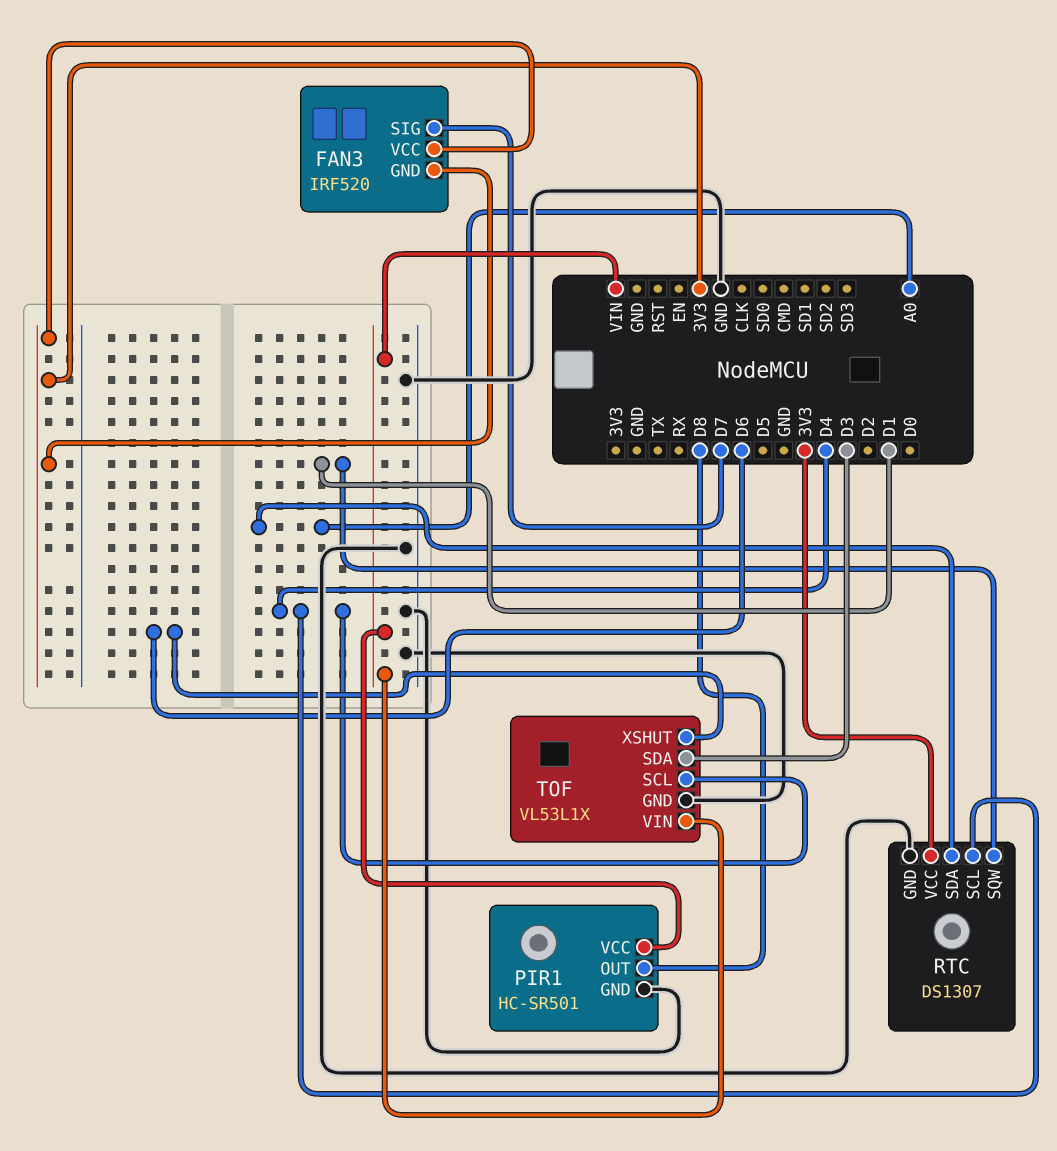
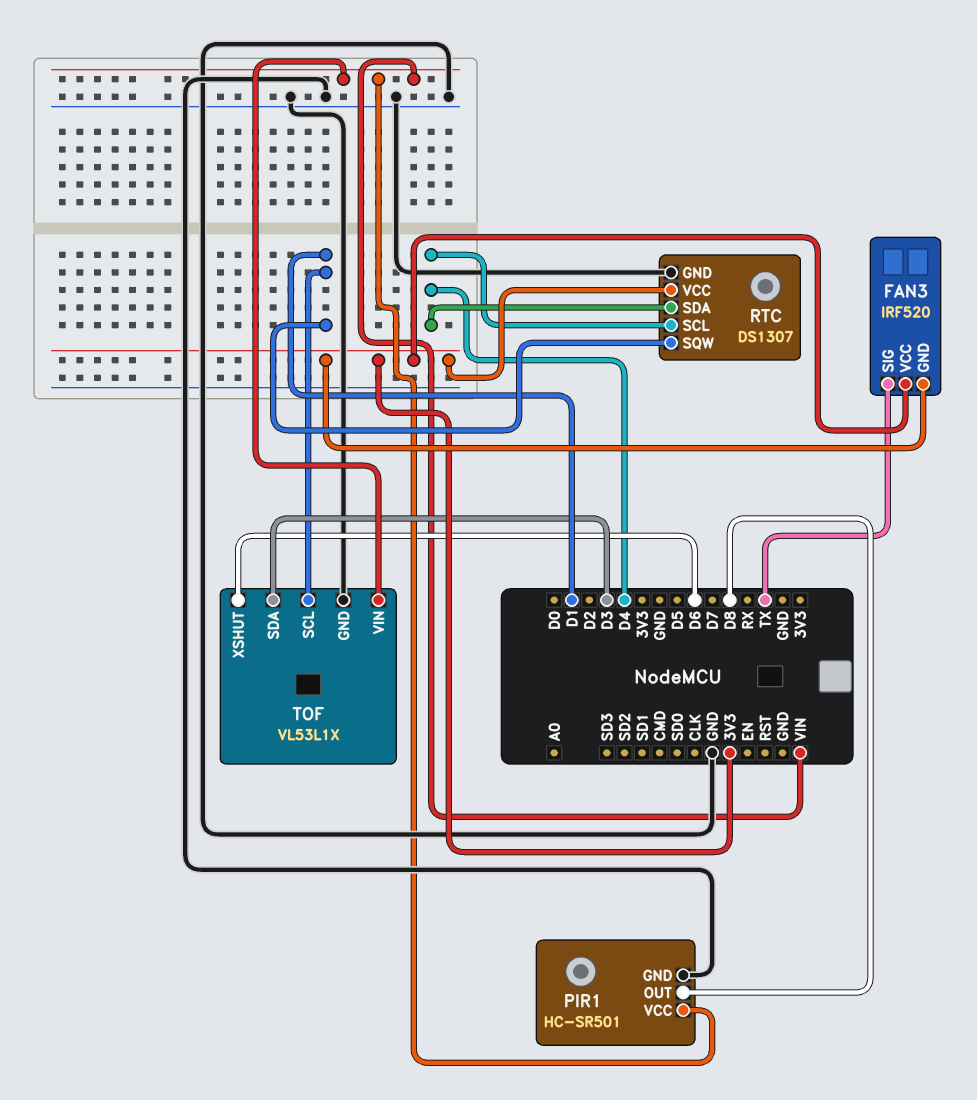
FAN3 pin SIG: D7 -> TX
RTC pin SDA: A0 -> D4
TOF pin SCL: D4 -> D1

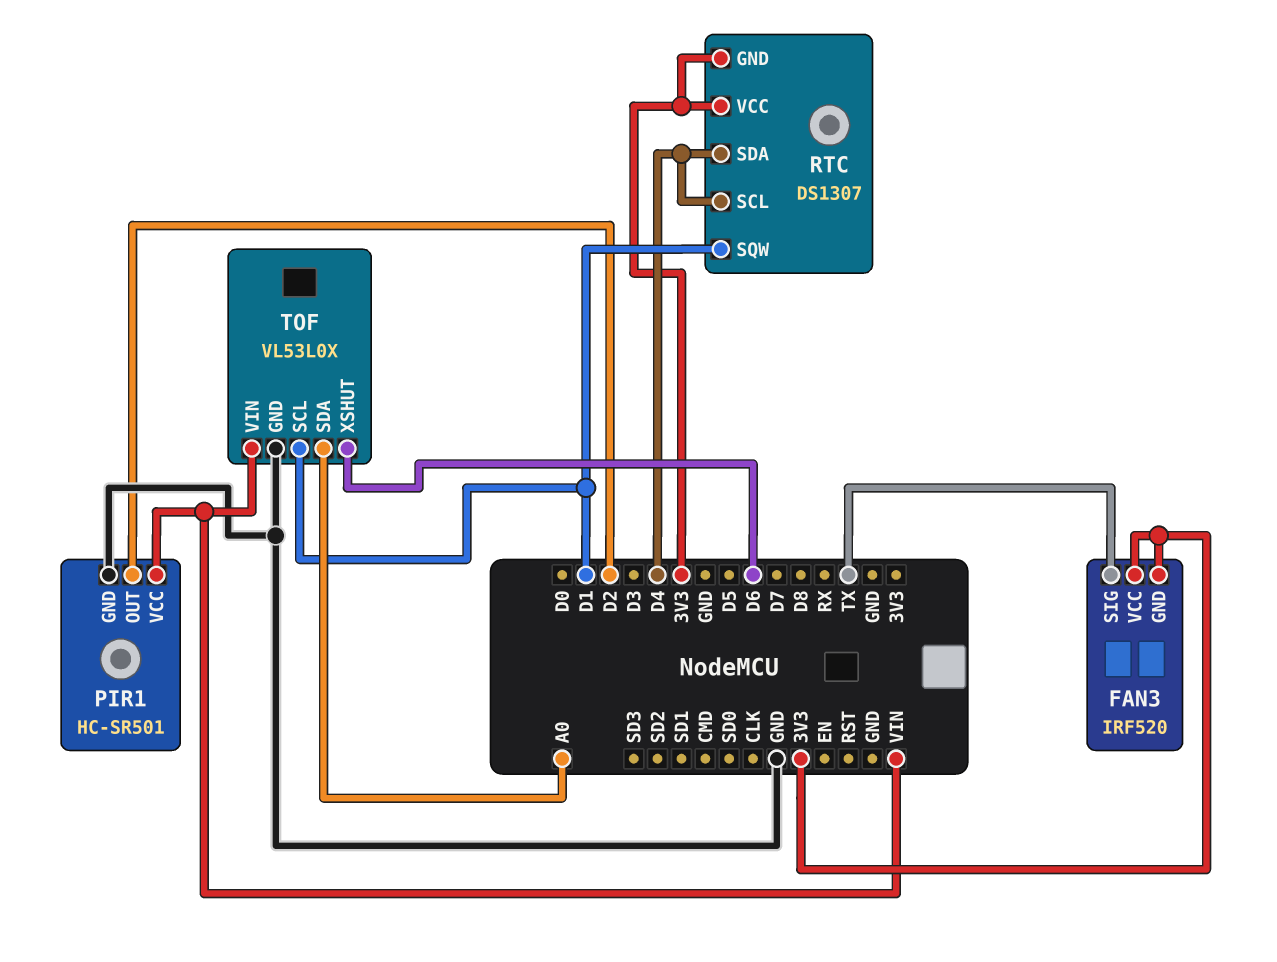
PIR1 pin OUT: D8 -> D2
RTC pin GND: GND -> 3V3
TOF: VL53L1X -> VL53L0X
TOF pin SDA: D3 -> A0

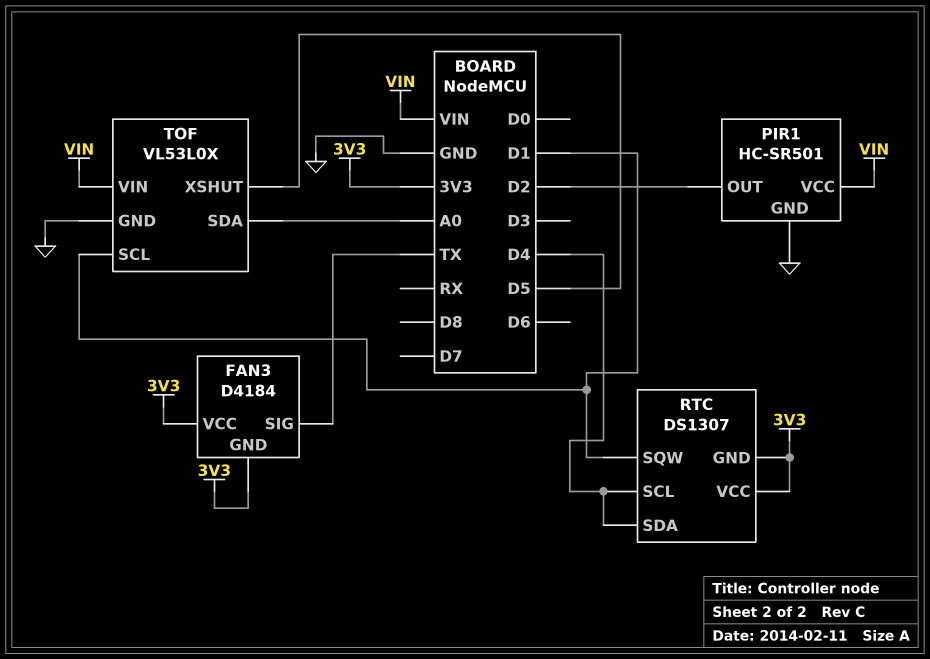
FAN3: IRF520 -> D4184
TOF pin XSHUT: D6 -> D5

